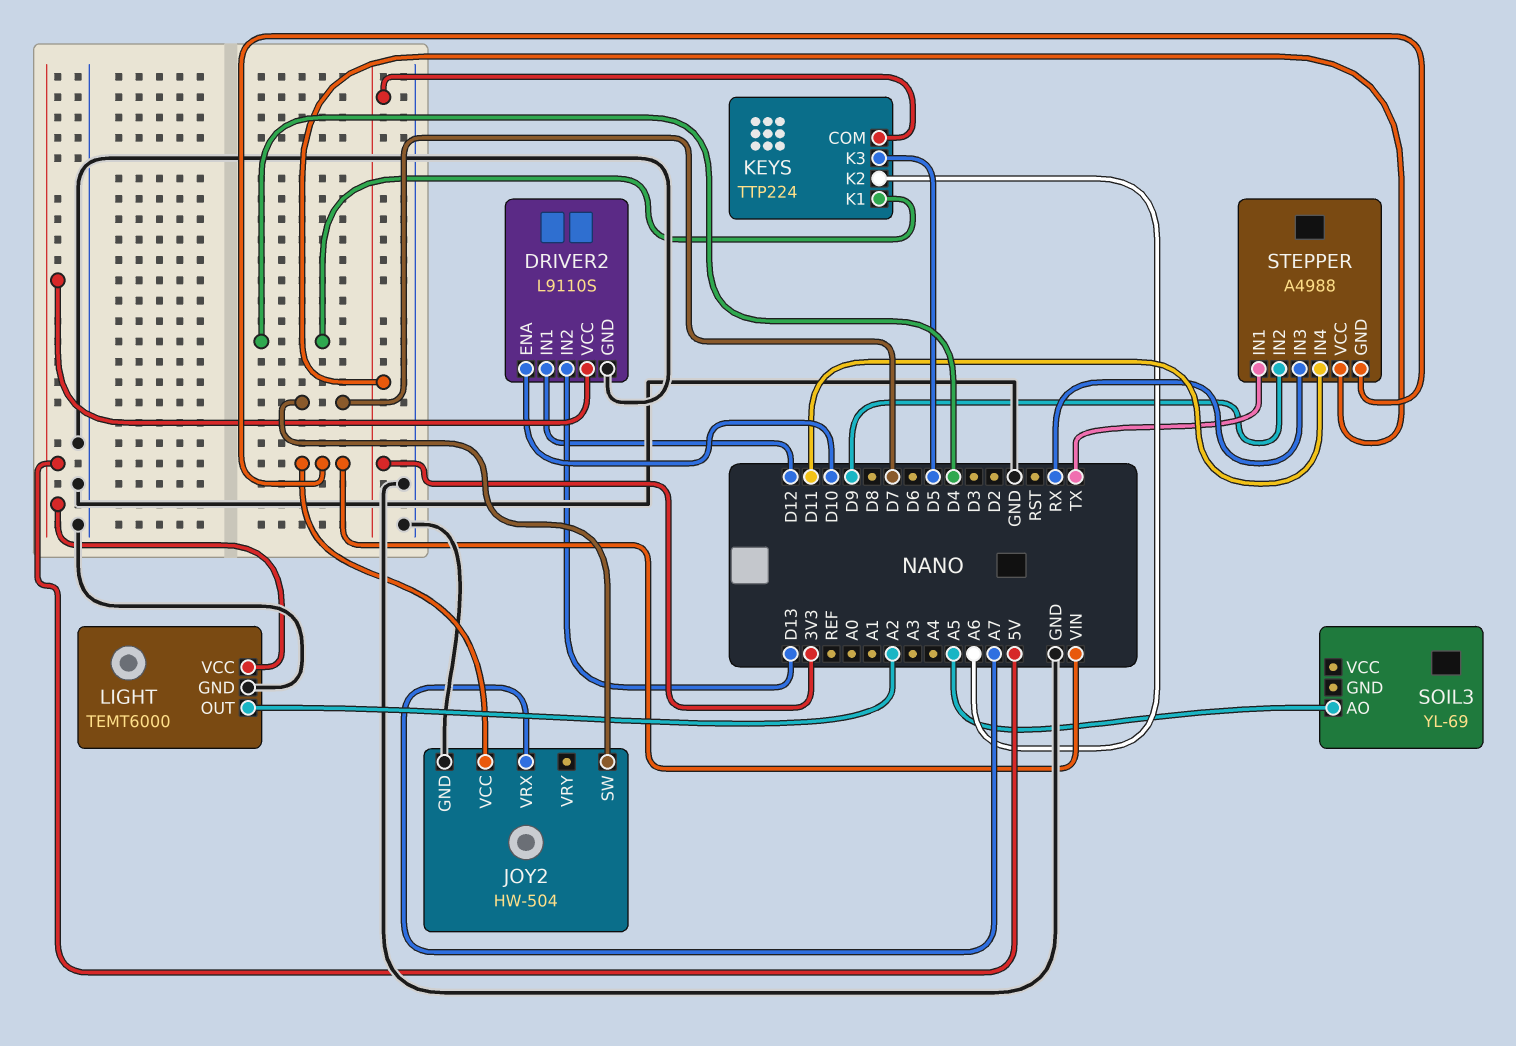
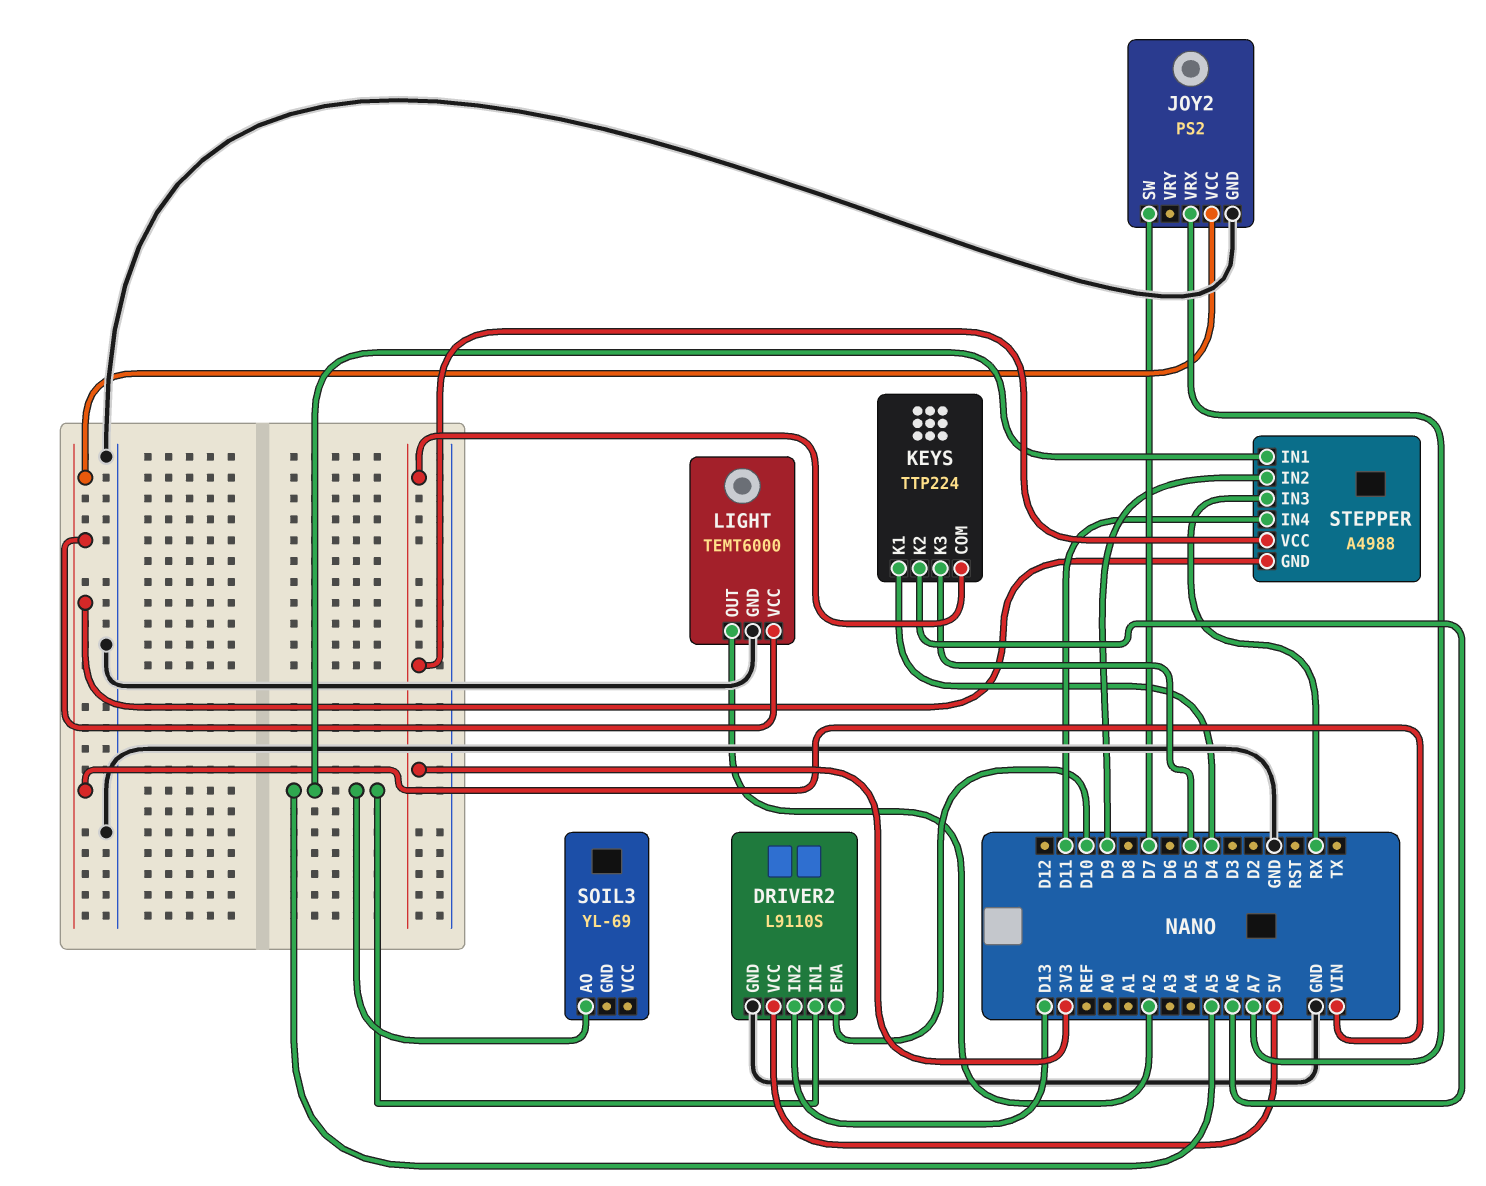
DRIVER2 pin IN1: D12 -> A5
JOY2: HW-504 -> PS2
LIGHT pin VCC: 5V -> VIN
STEPPER pin IN1: TX -> A5

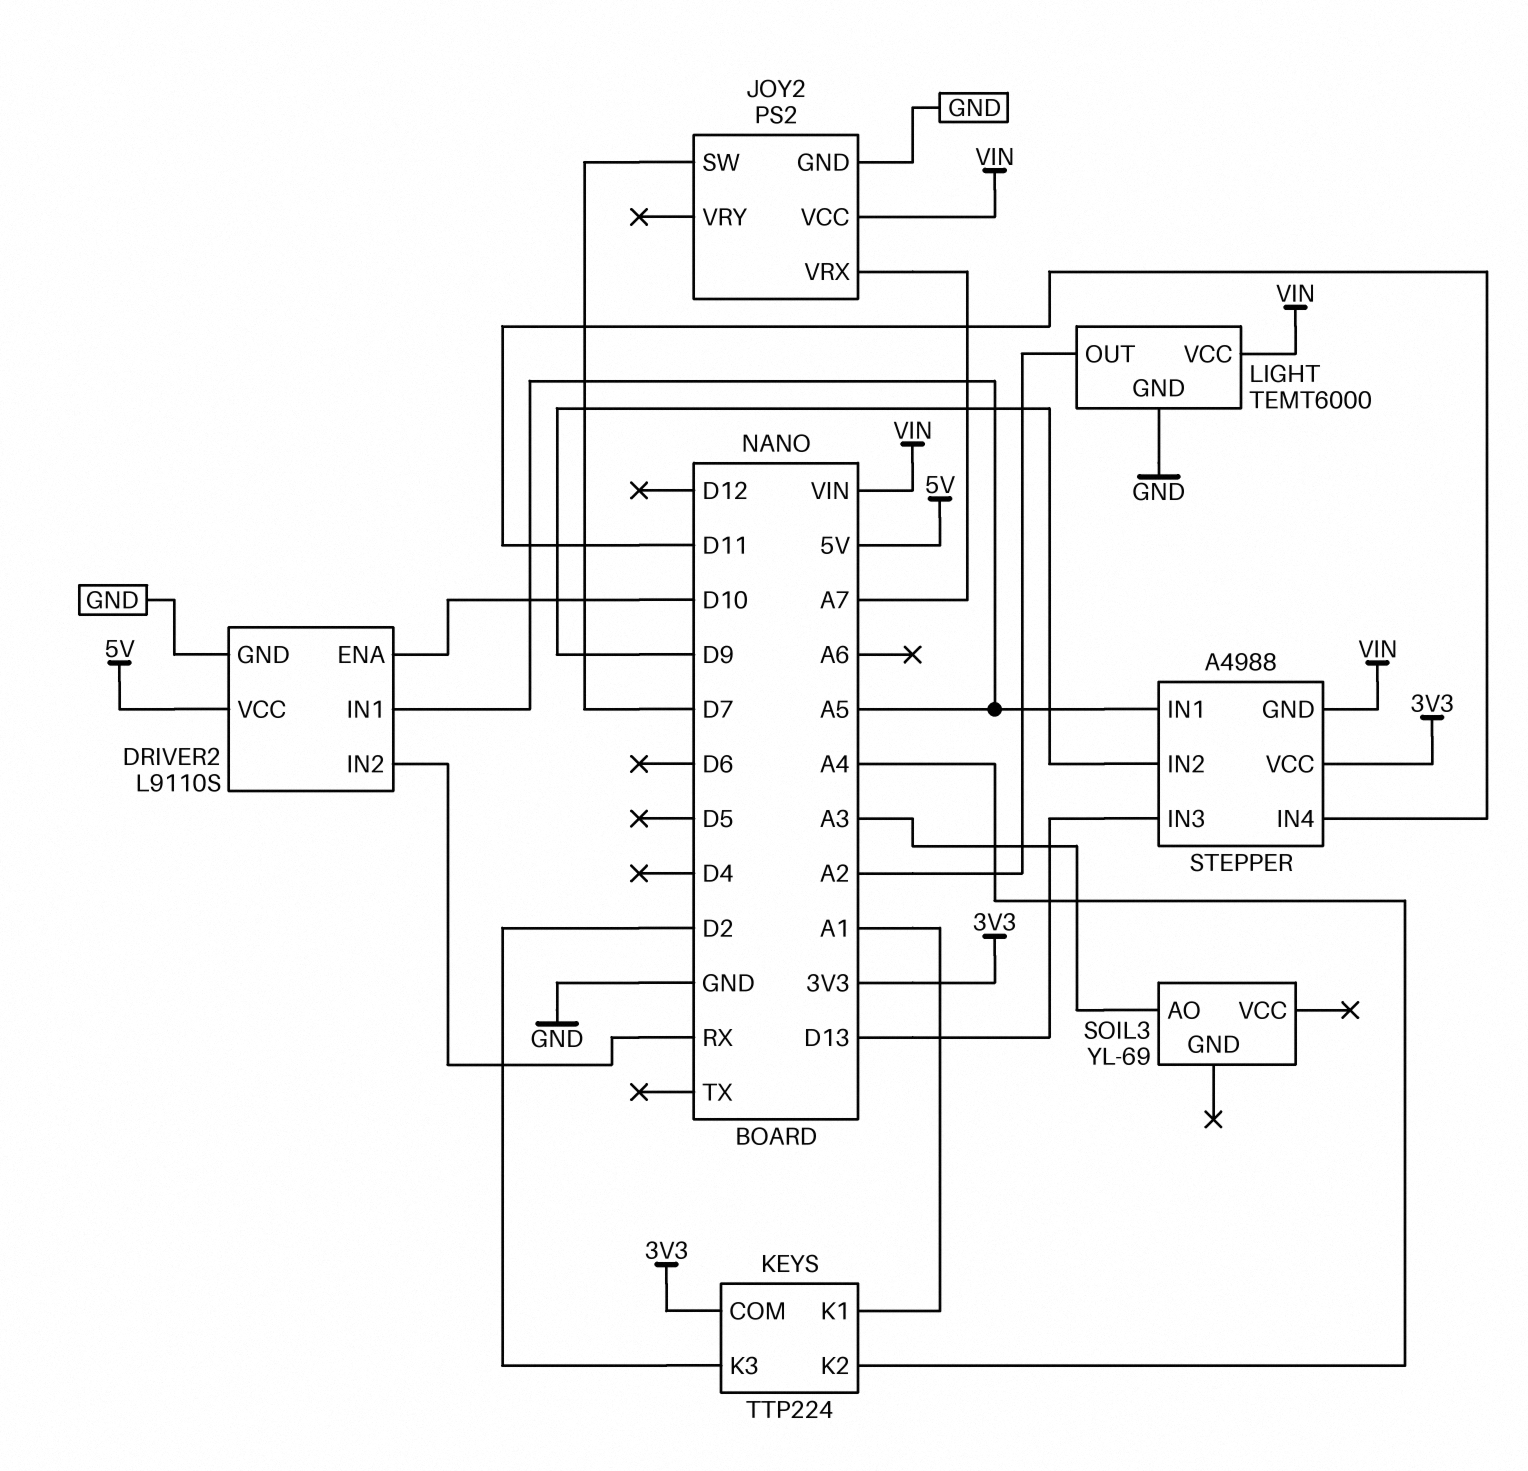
DRIVER2 pin IN2: D13 -> RX
KEYS pin K1: D4 -> A1
KEYS pin K2: A6 -> A4
KEYS pin K3: D5 -> D2
SOIL3 pin AO: A5 -> A3
STEPPER pin IN3: RX -> D13

